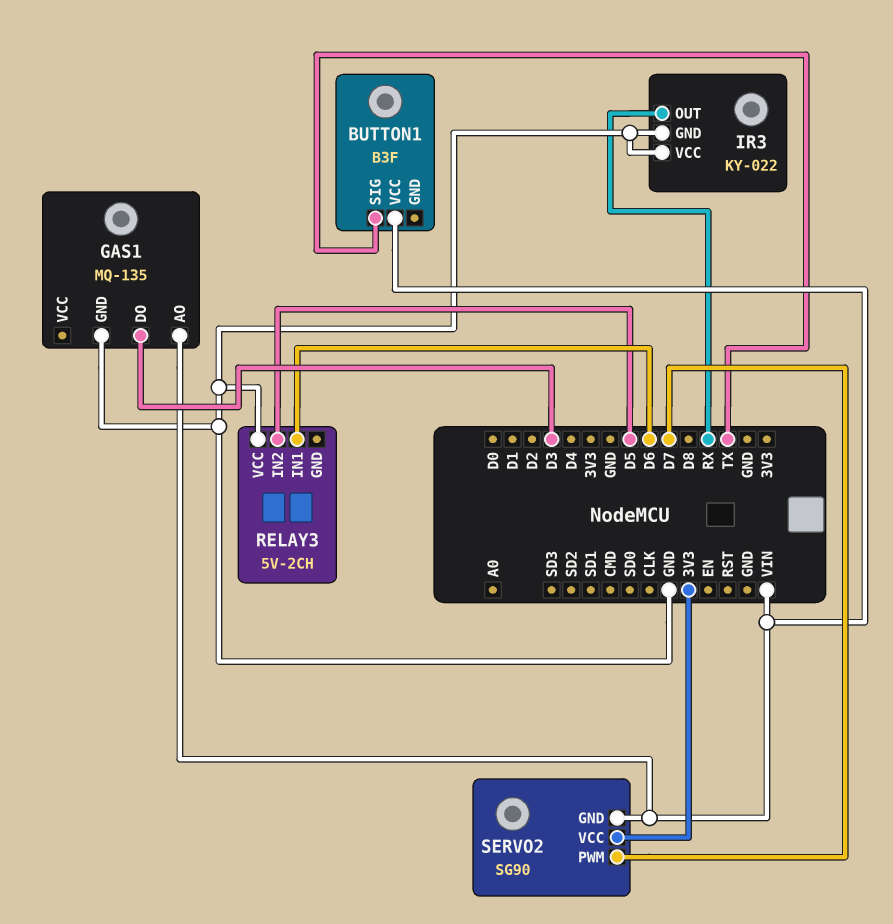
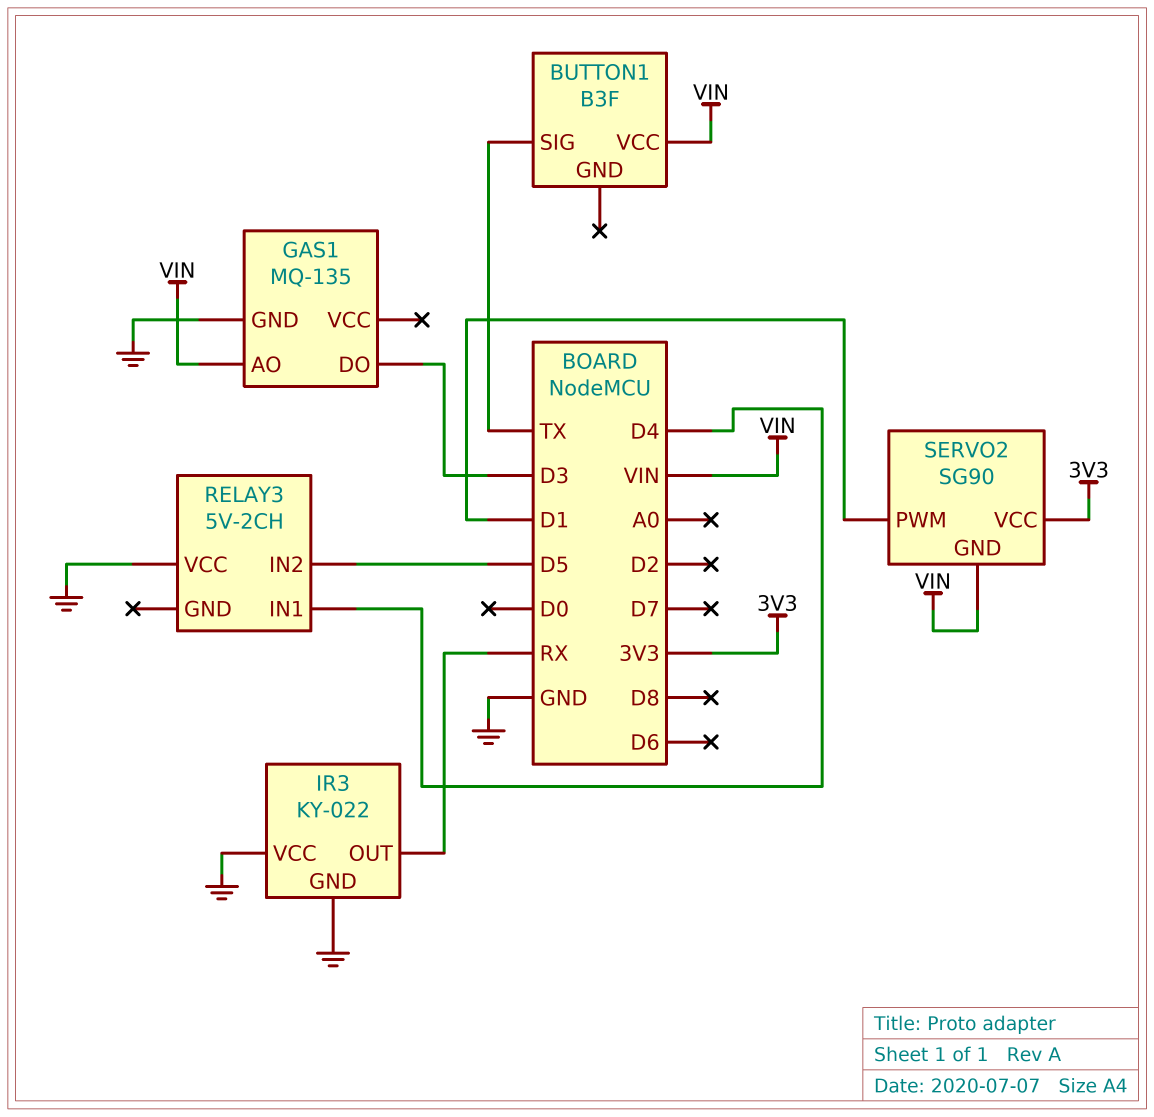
RELAY3 pin IN1: D6 -> D4
SERVO2 pin PWM: D7 -> D1

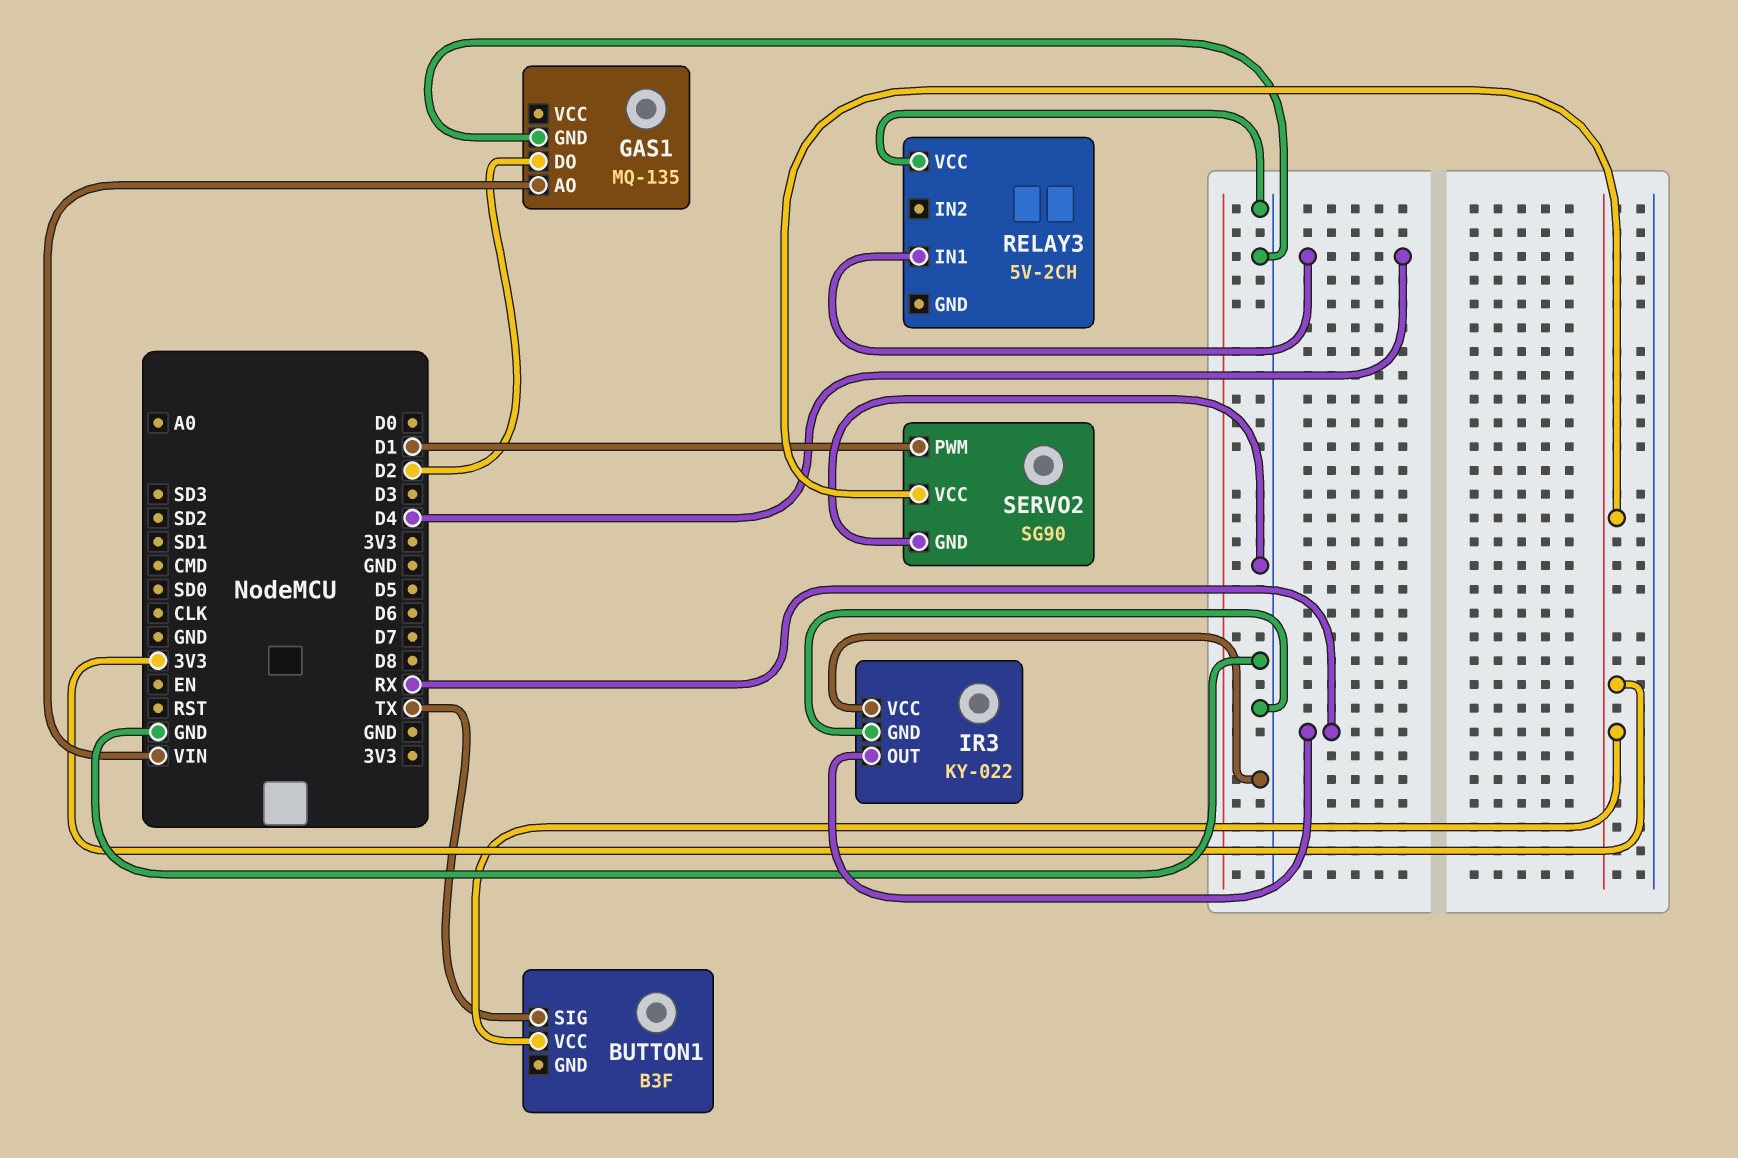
BUTTON1 pin VCC: VIN -> 3V3
GAS1 pin DO: D3 -> D2
RELAY3 pin IN2: D5 -> none
SERVO2 pin GND: VIN -> GND

